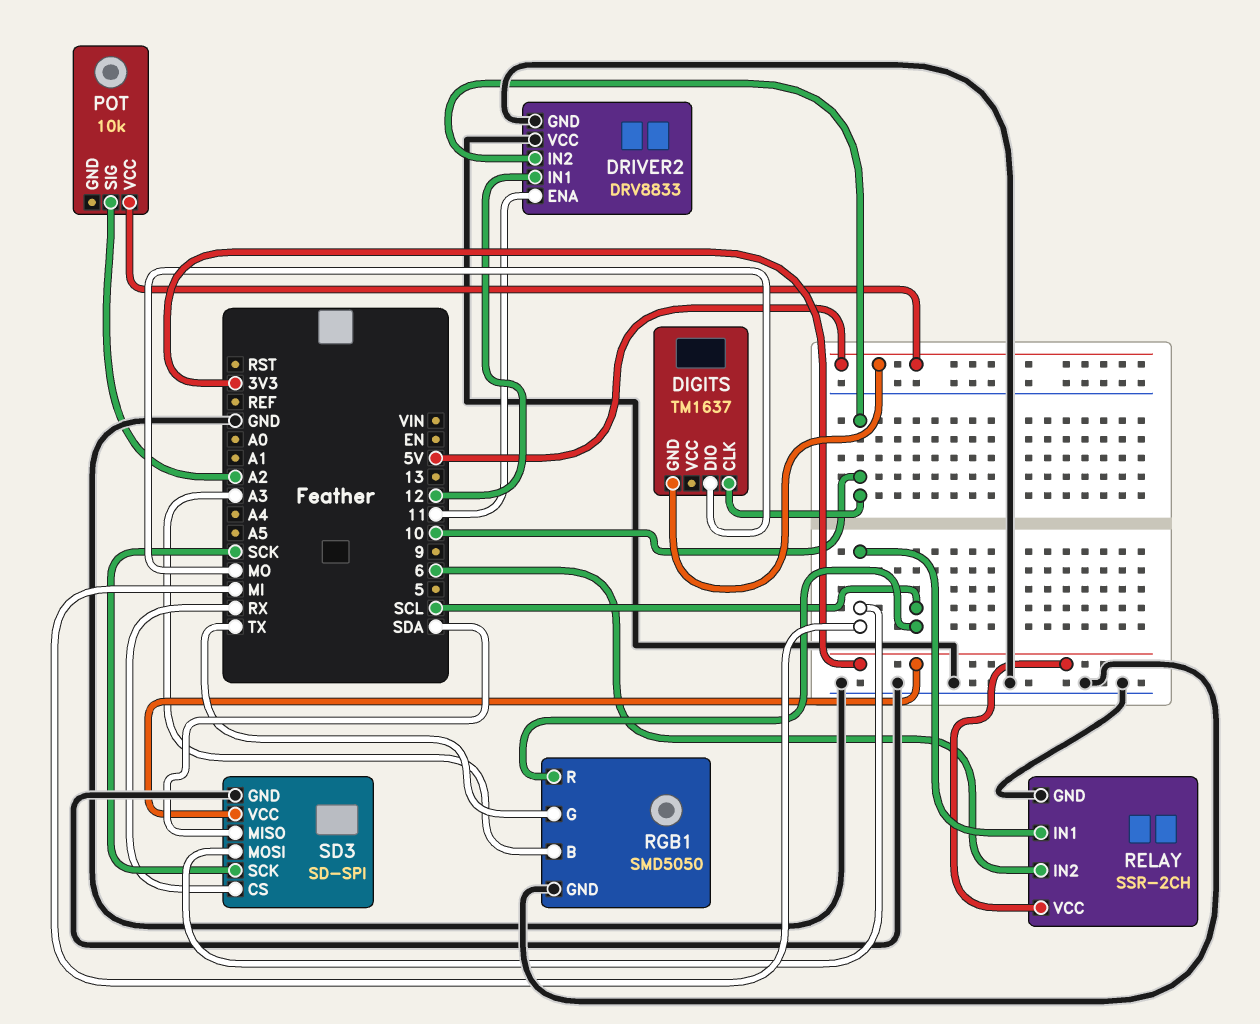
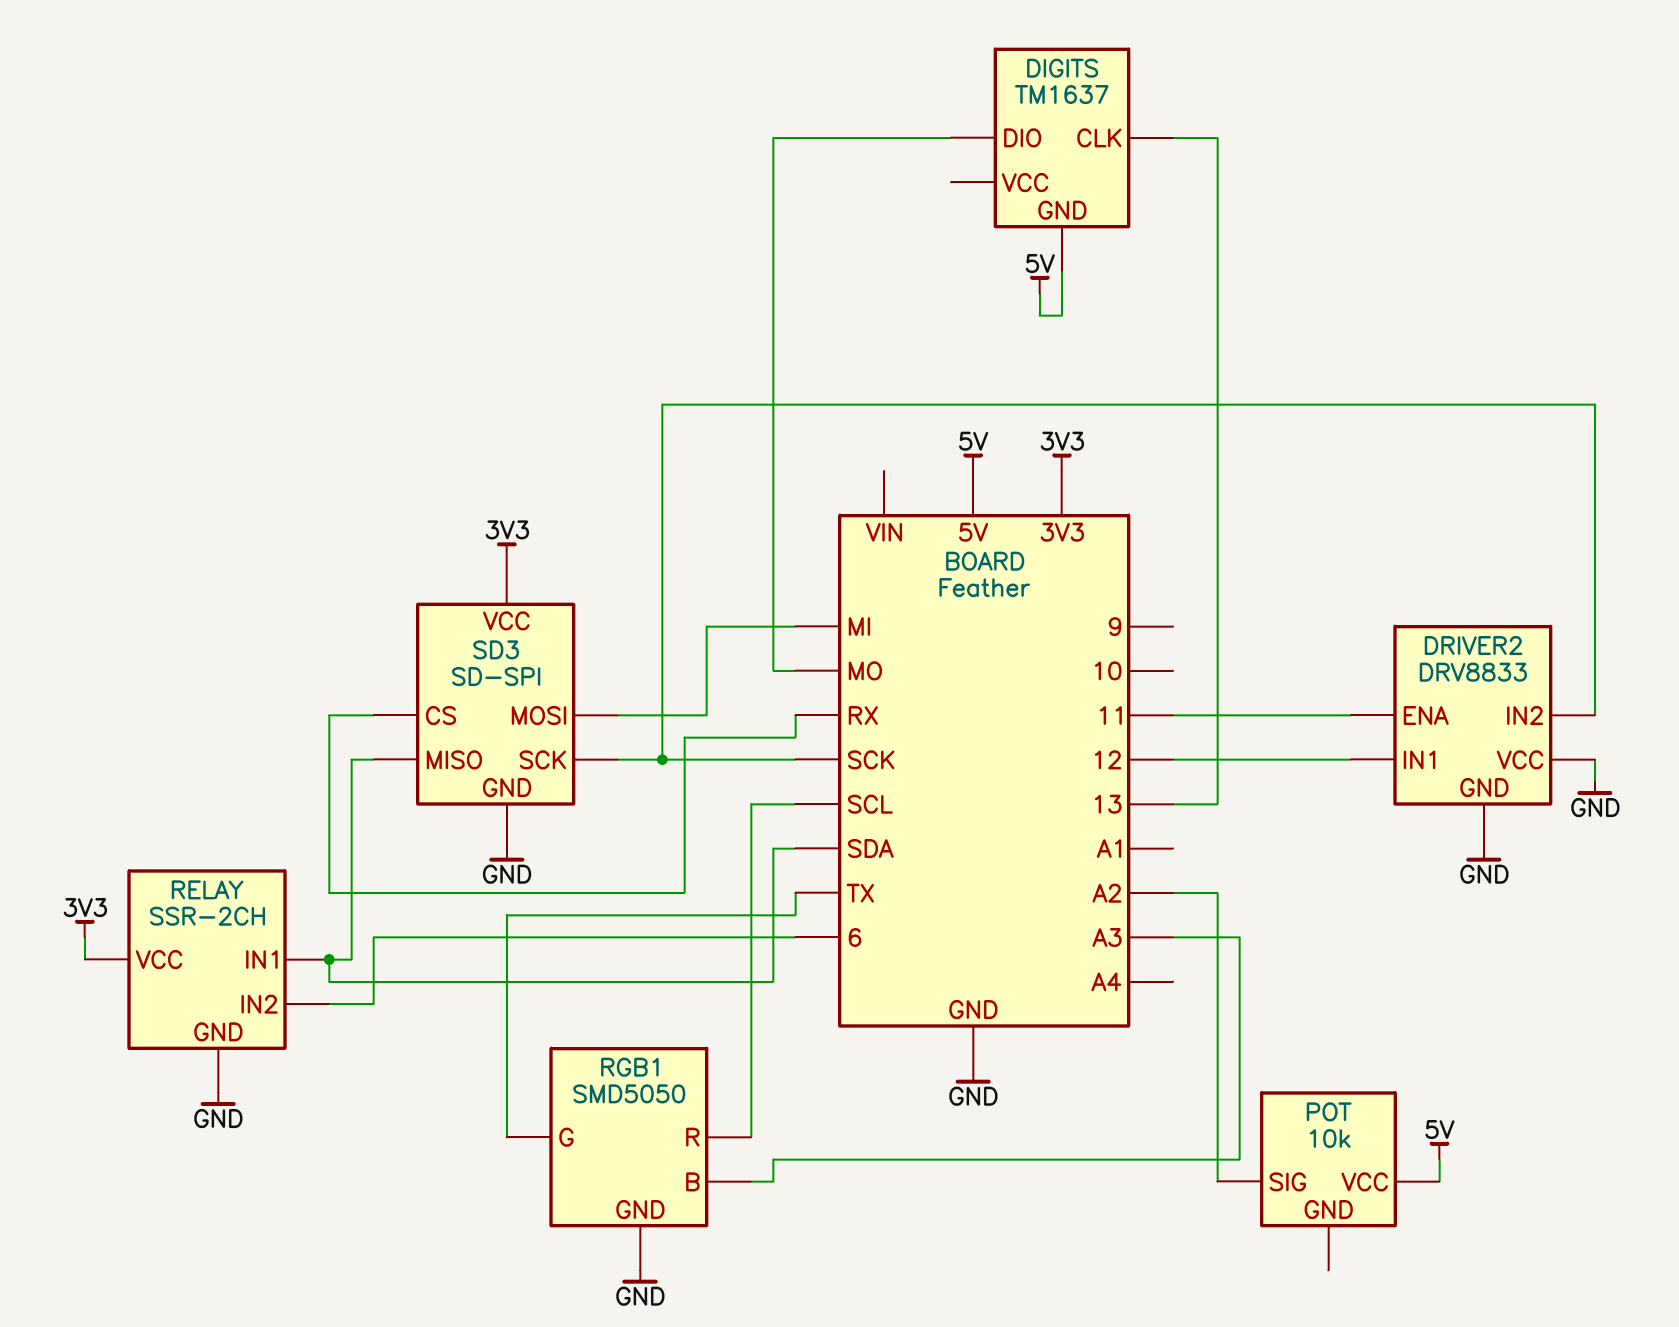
DIGITS pin CLK: 10 -> 13
DRIVER2 pin IN2: 10 -> SCK
RELAY pin IN1: MI -> SDA

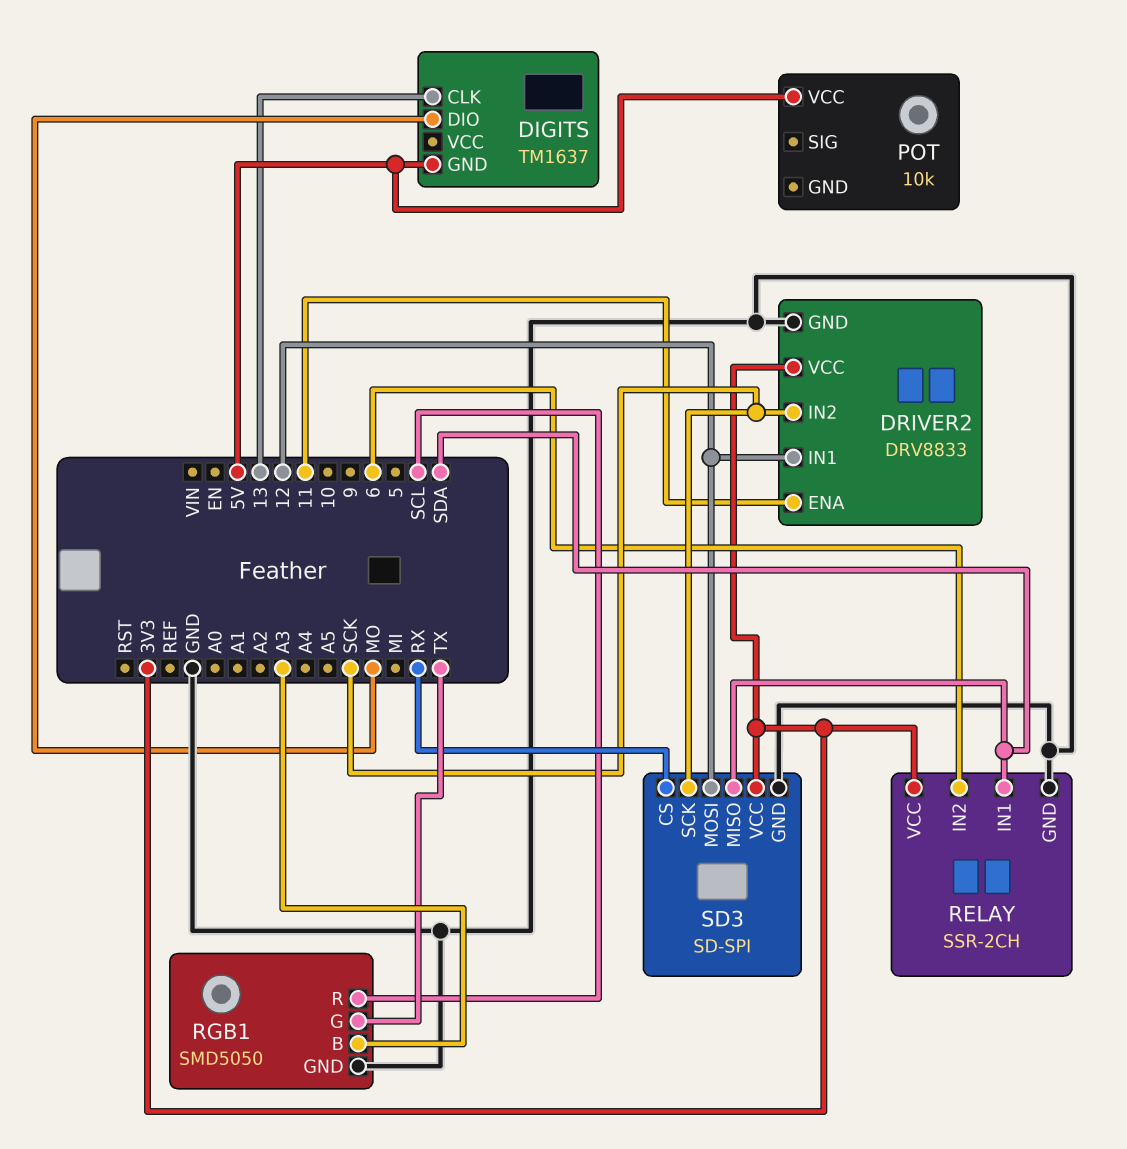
DRIVER2 pin VCC: GND -> 3V3
POT pin SIG: A2 -> none
SD3 pin MOSI: MI -> 12

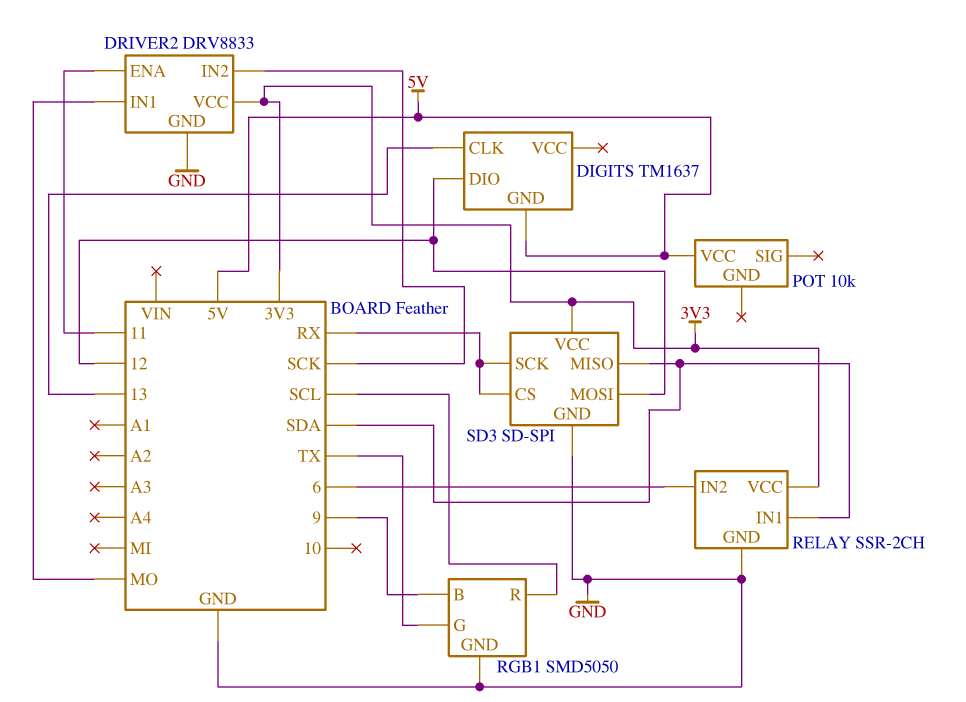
DIGITS pin DIO: MO -> 12
DRIVER2 pin IN1: 12 -> MO
RGB1 pin B: A3 -> 9
SD3 pin SCK: SCK -> RX

